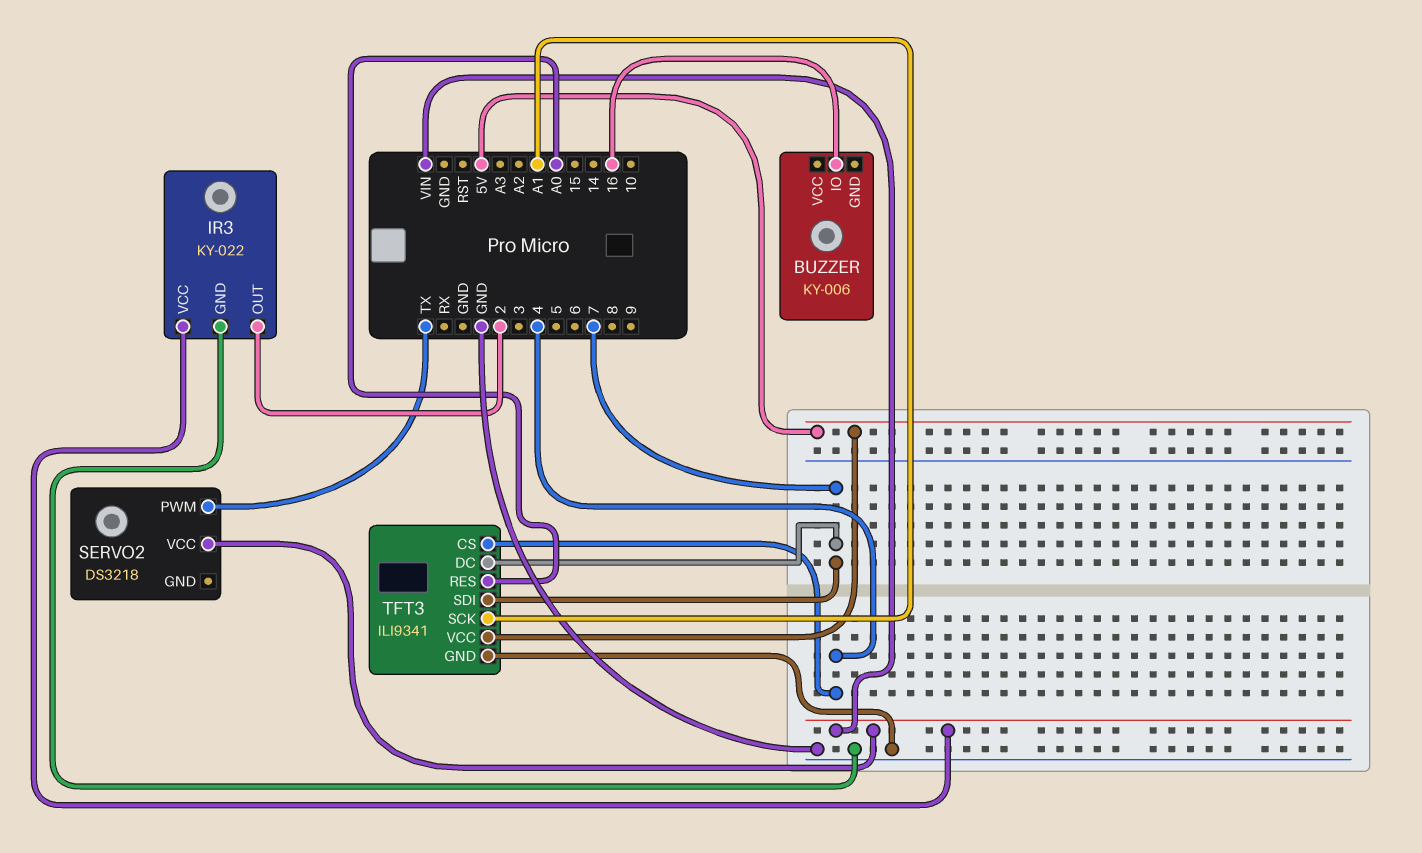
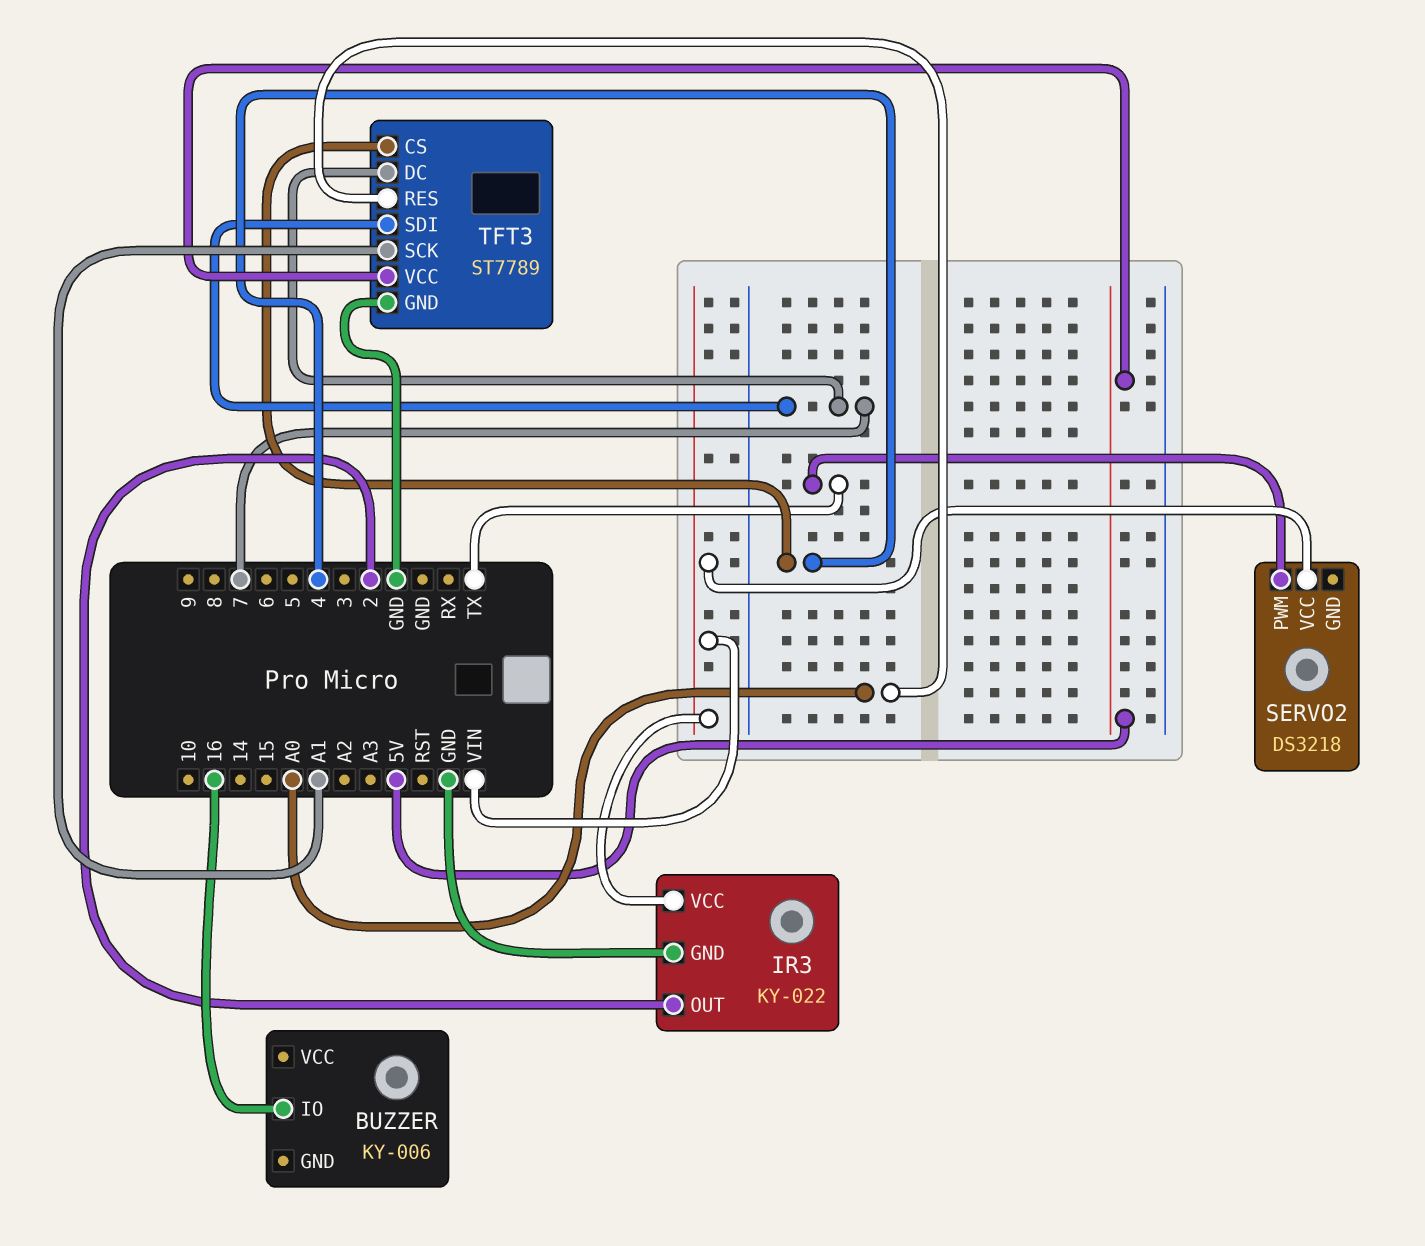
TFT3: ILI9341 -> ST7789

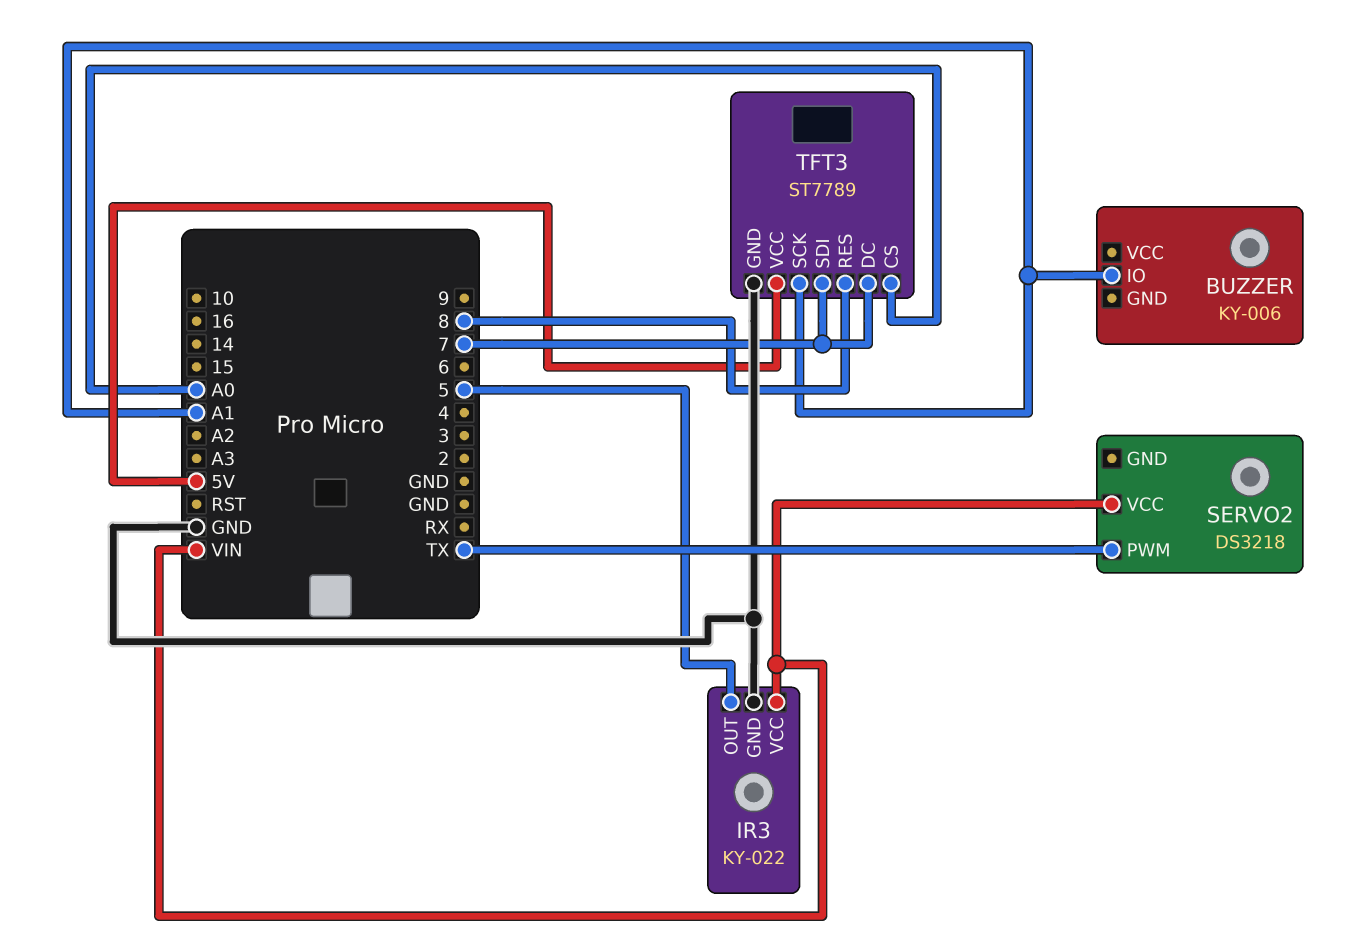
BUZZER pin IO: 16 -> A1
IR3 pin OUT: 2 -> 5
TFT3 pin CS: 4 -> A0
TFT3 pin RES: A0 -> 8

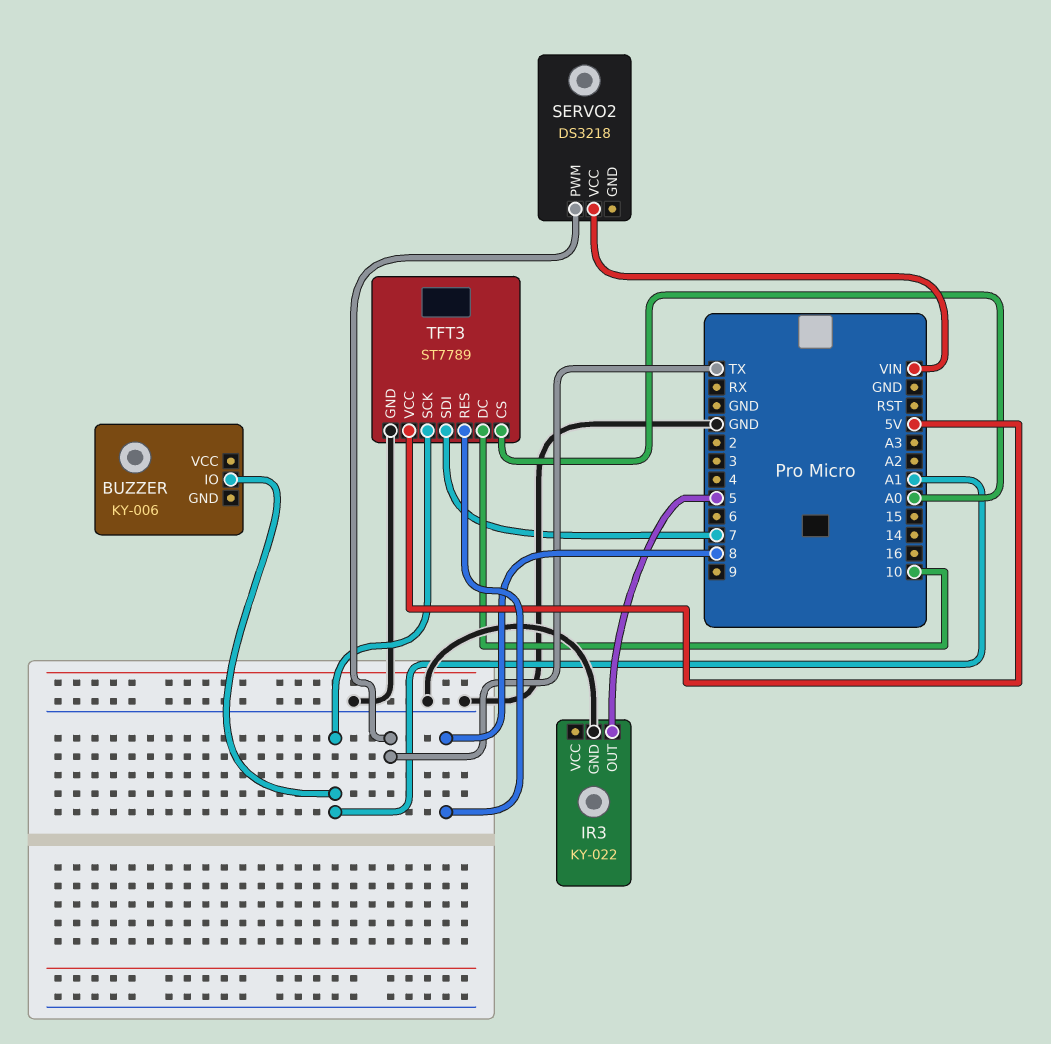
IR3 pin VCC: VIN -> none
TFT3 pin DC: 7 -> 10

